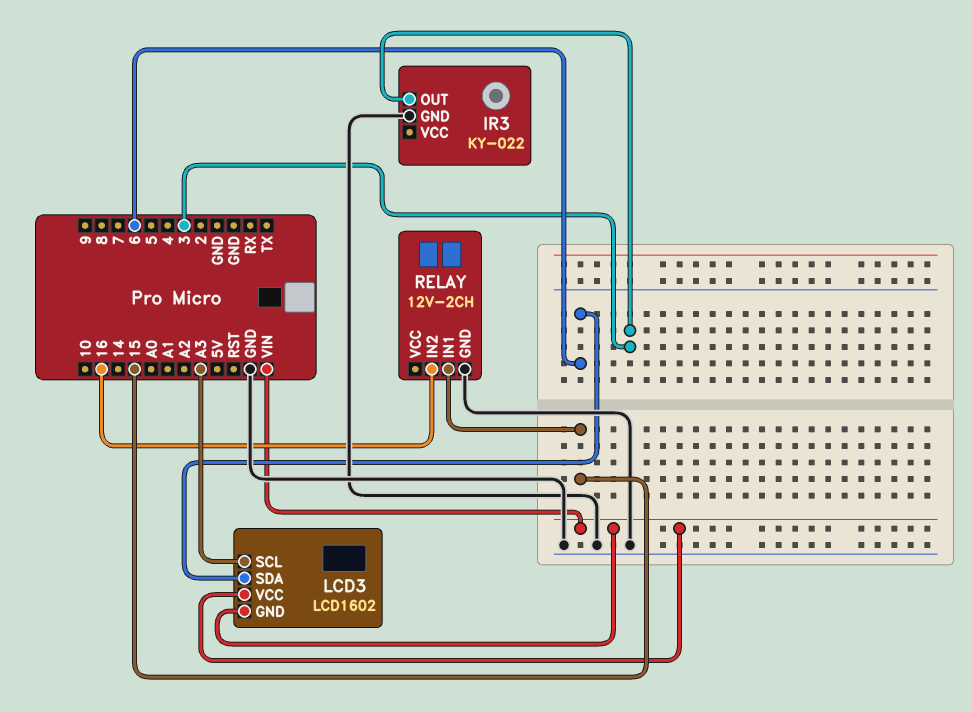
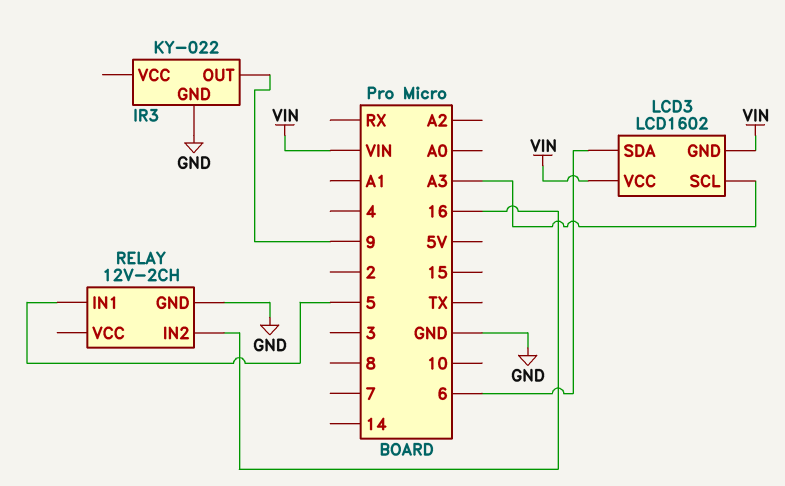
IR3 pin OUT: 3 -> 9
RELAY pin IN1: 15 -> 5

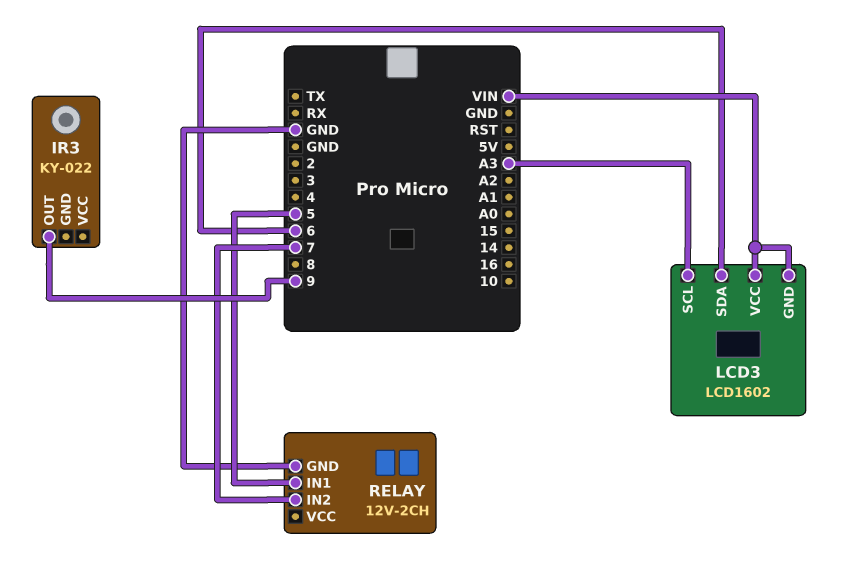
IR3 pin GND: GND -> none
RELAY pin IN2: 16 -> 7

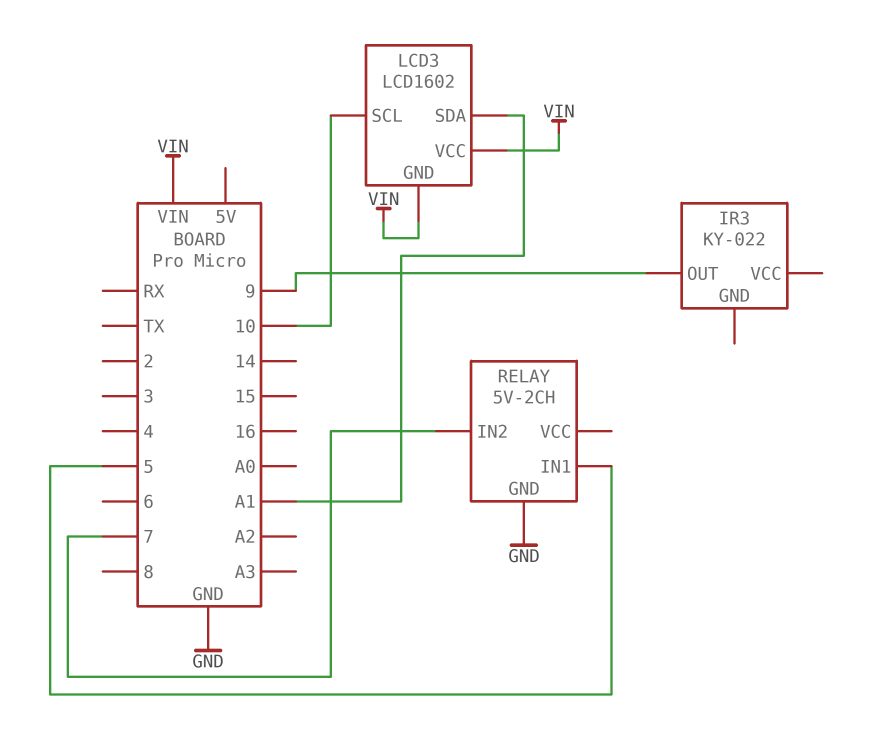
LCD3 pin SCL: A3 -> 10
LCD3 pin SDA: 6 -> A1
RELAY: 12V-2CH -> 5V-2CH

